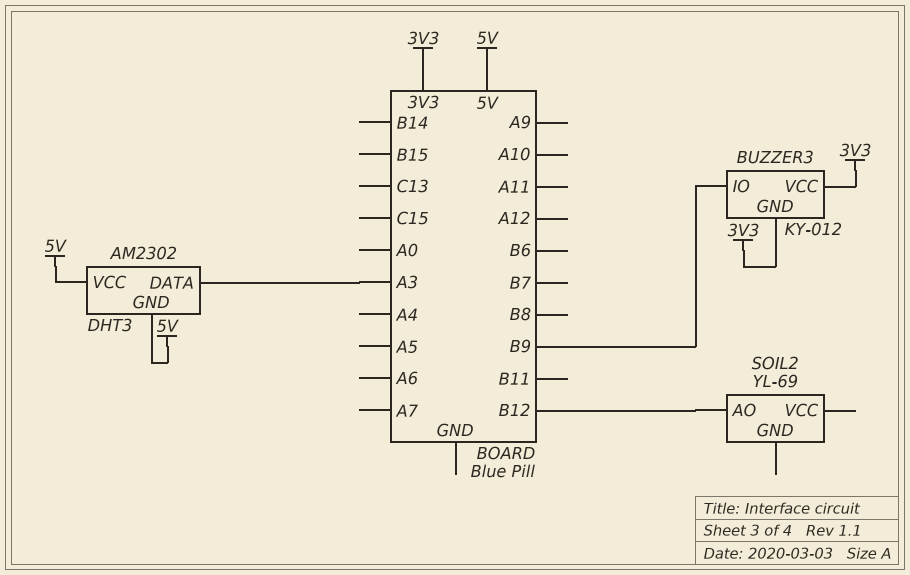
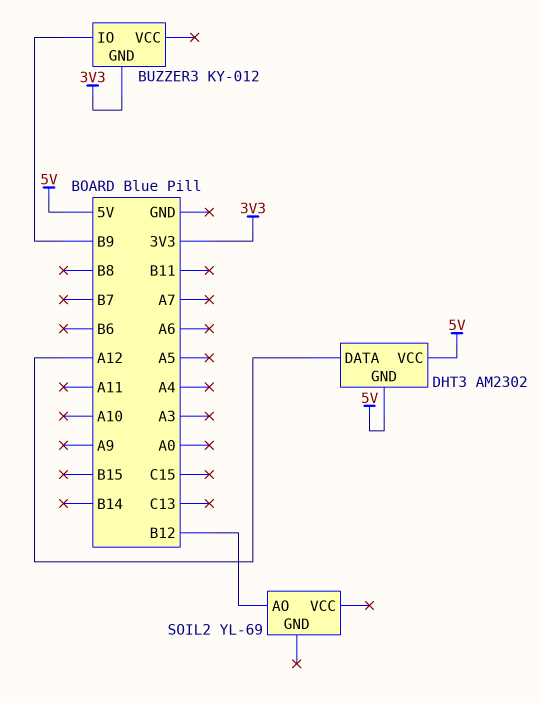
BUZZER3 pin VCC: 3V3 -> none
DHT3 pin DATA: A3 -> A12

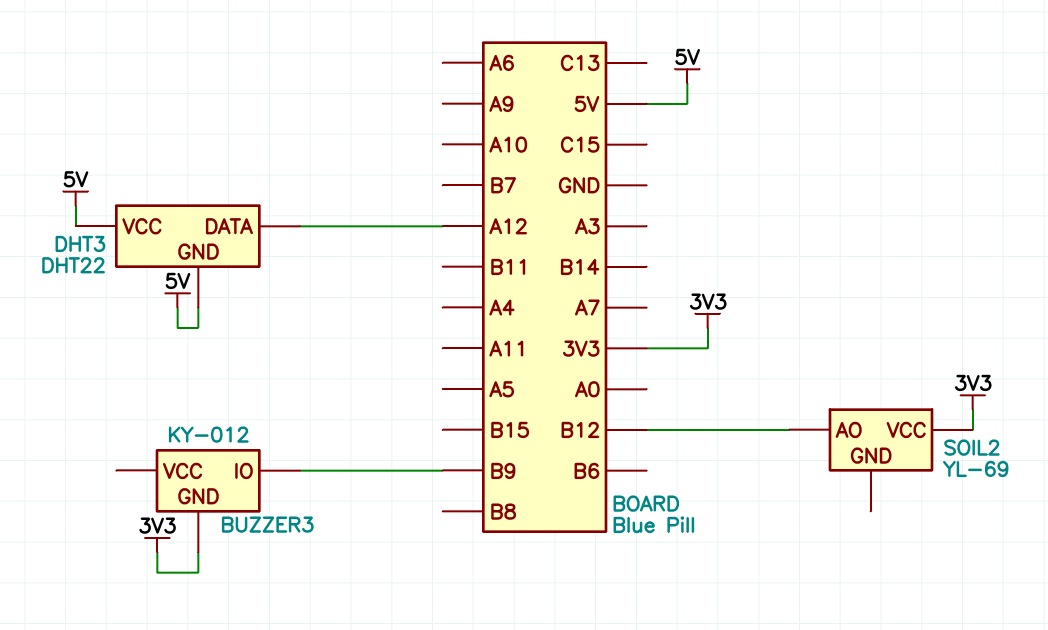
DHT3: AM2302 -> DHT22
SOIL2 pin VCC: none -> 3V3

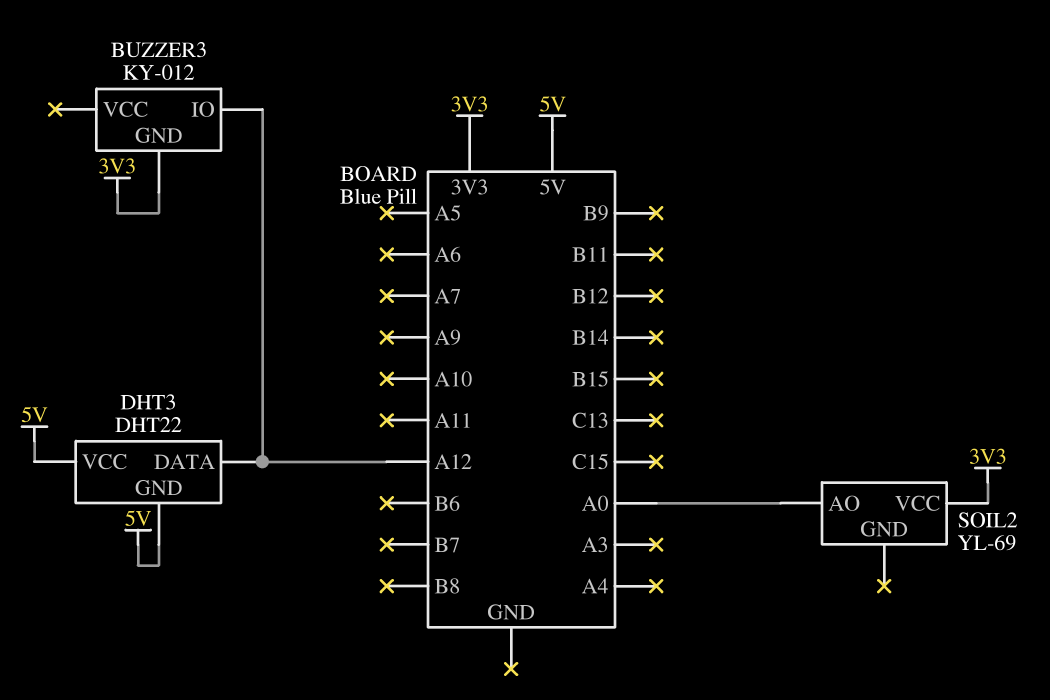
BUZZER3 pin IO: B9 -> A12
SOIL2 pin AO: B12 -> A0

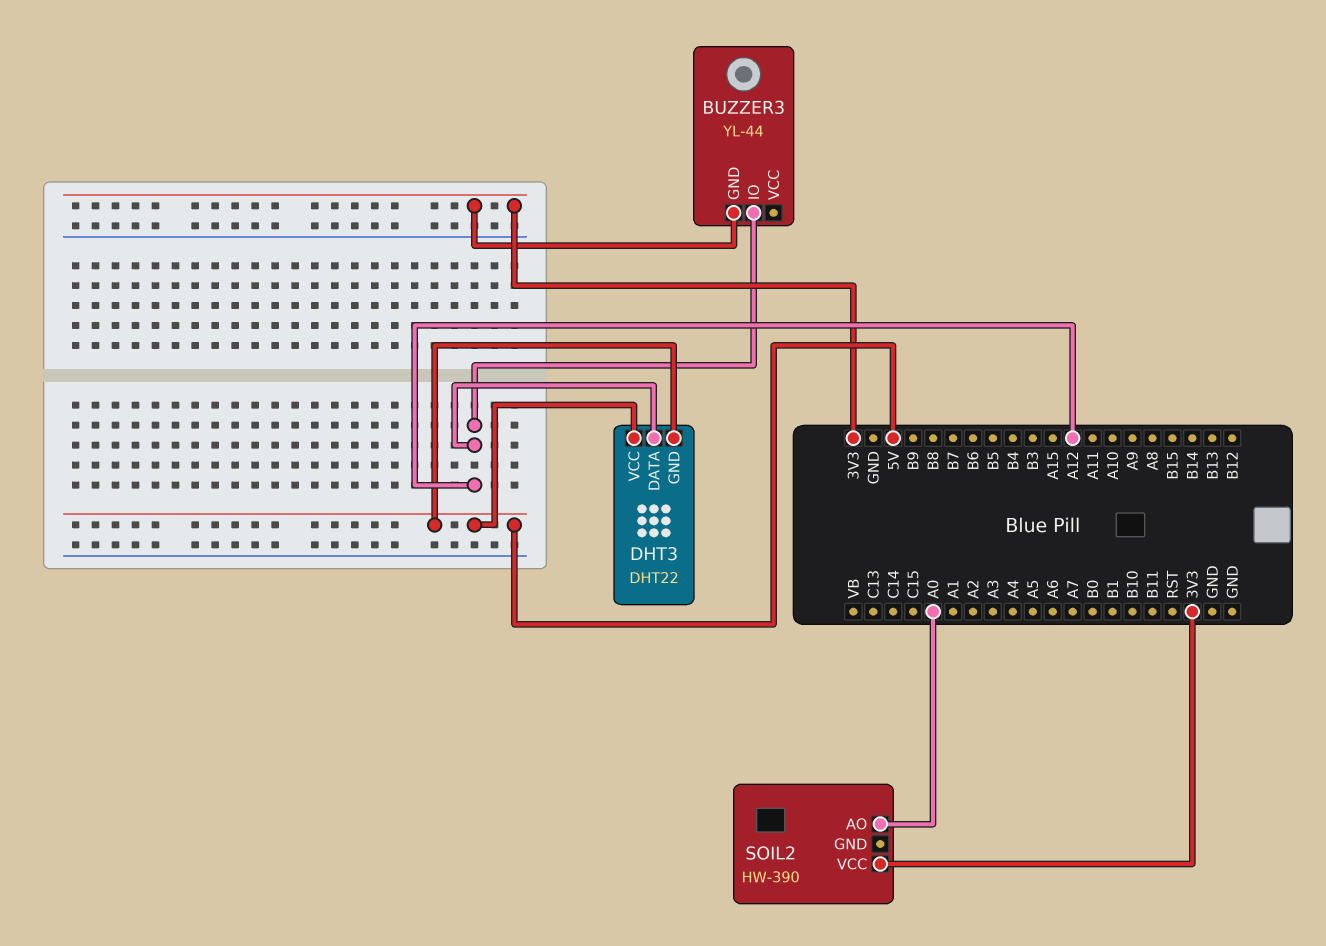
BUZZER3: KY-012 -> YL-44
SOIL2: YL-69 -> HW-390

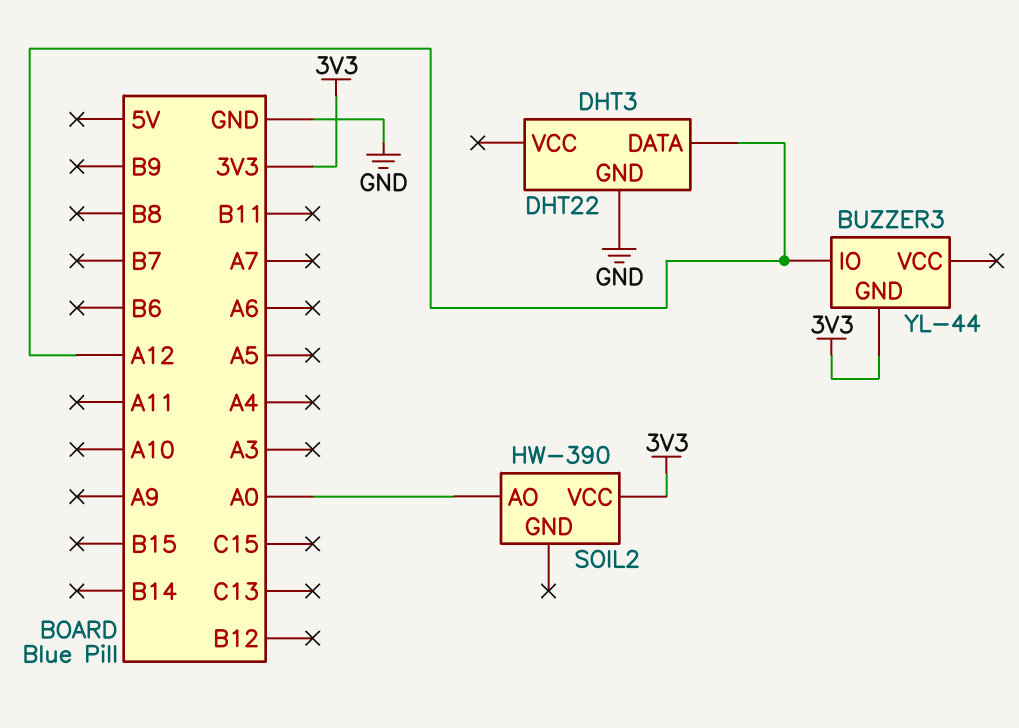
DHT3 pin GND: 5V -> GND
DHT3 pin VCC: 5V -> none

